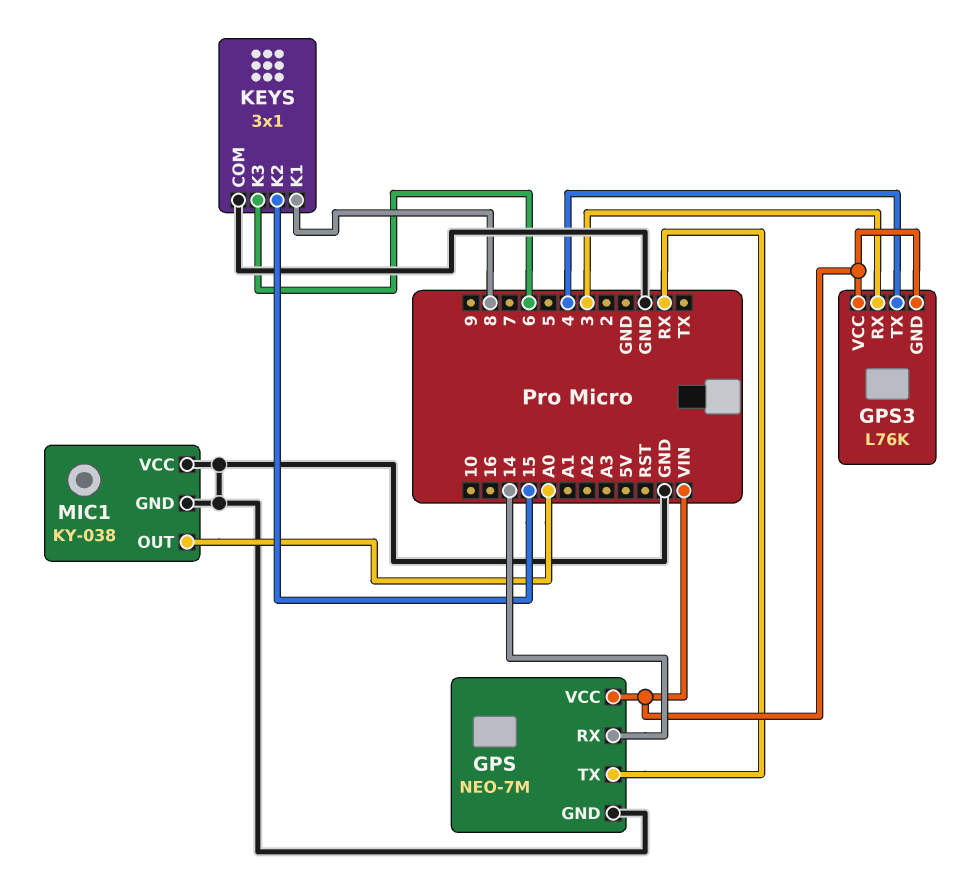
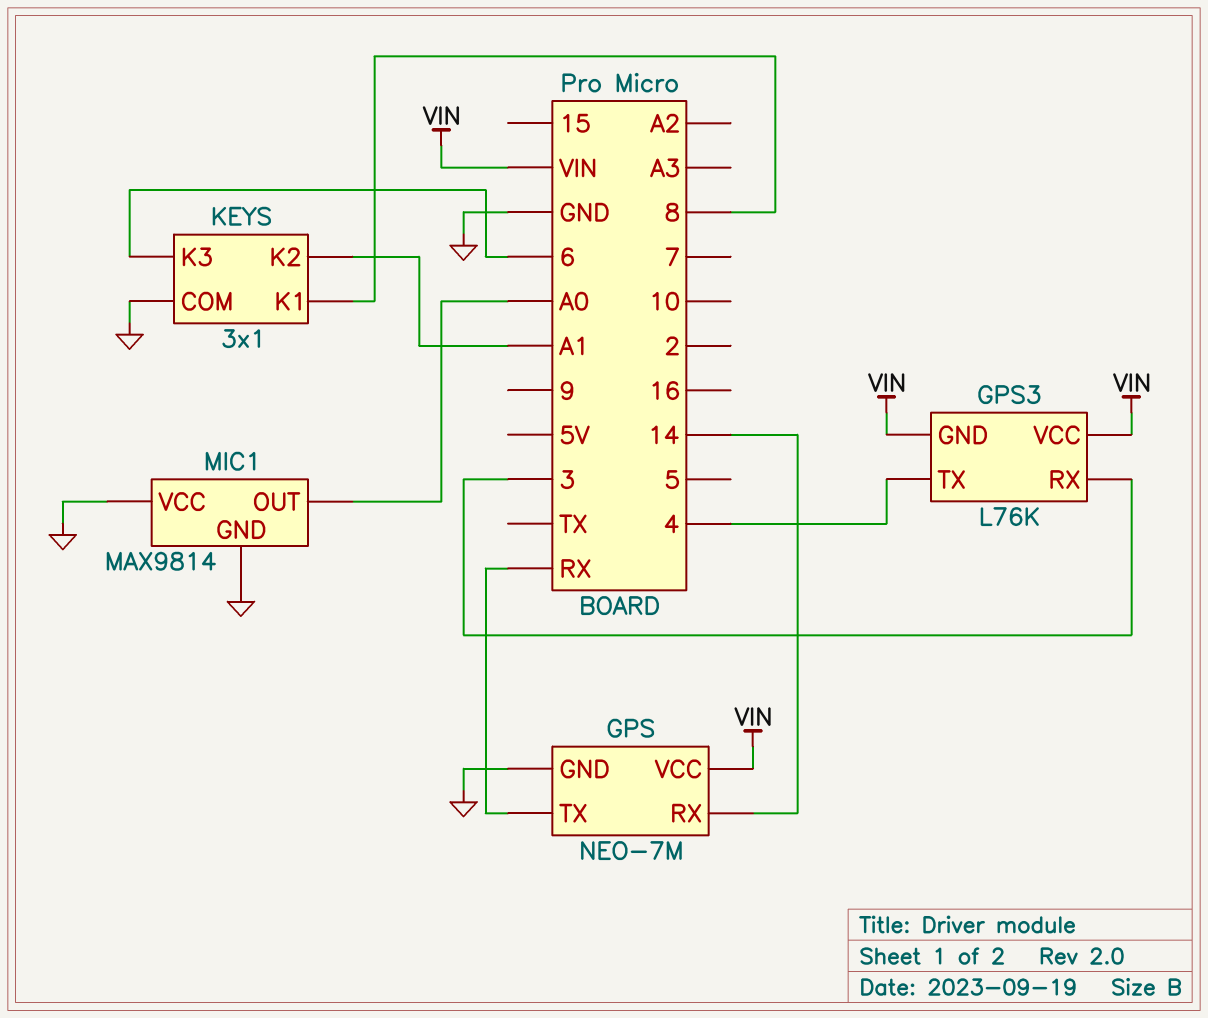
KEYS pin K2: 15 -> A1
MIC1: KY-038 -> MAX9814

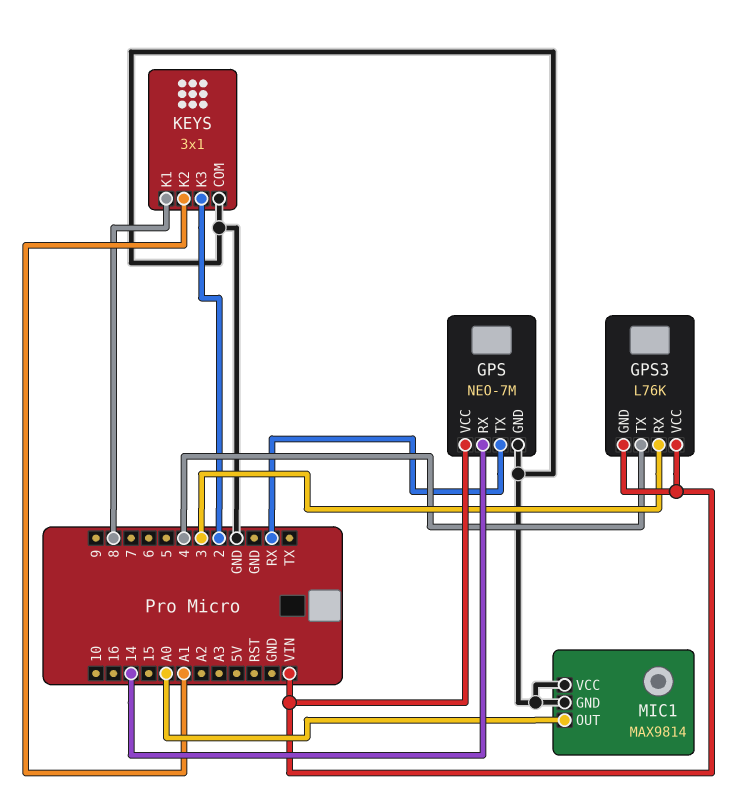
KEYS pin K3: 6 -> 2

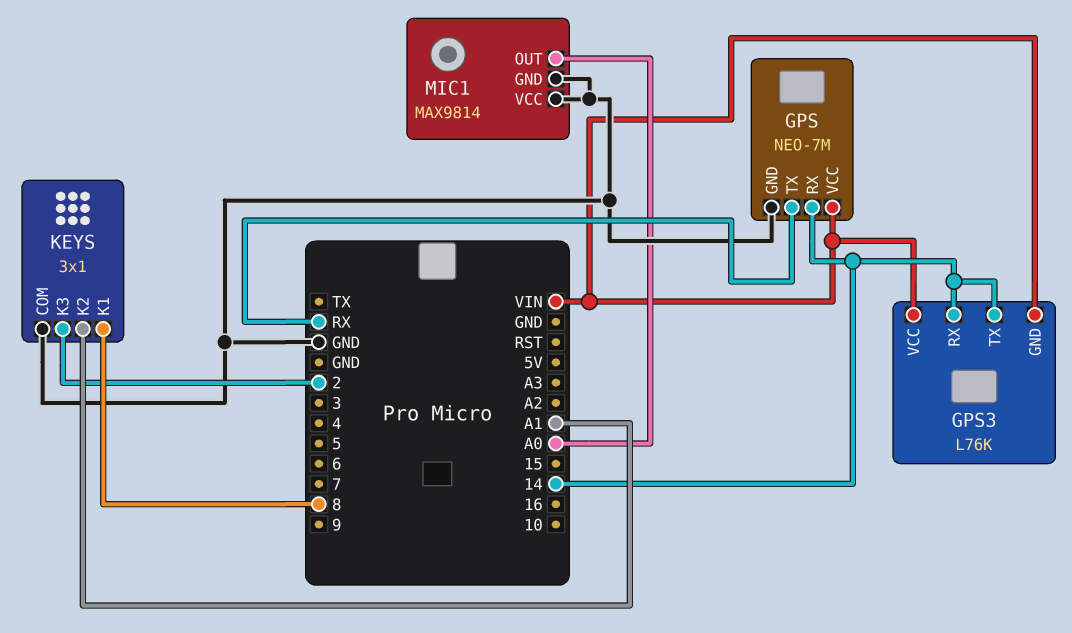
GPS3 pin RX: 3 -> 14
GPS3 pin TX: 4 -> 14

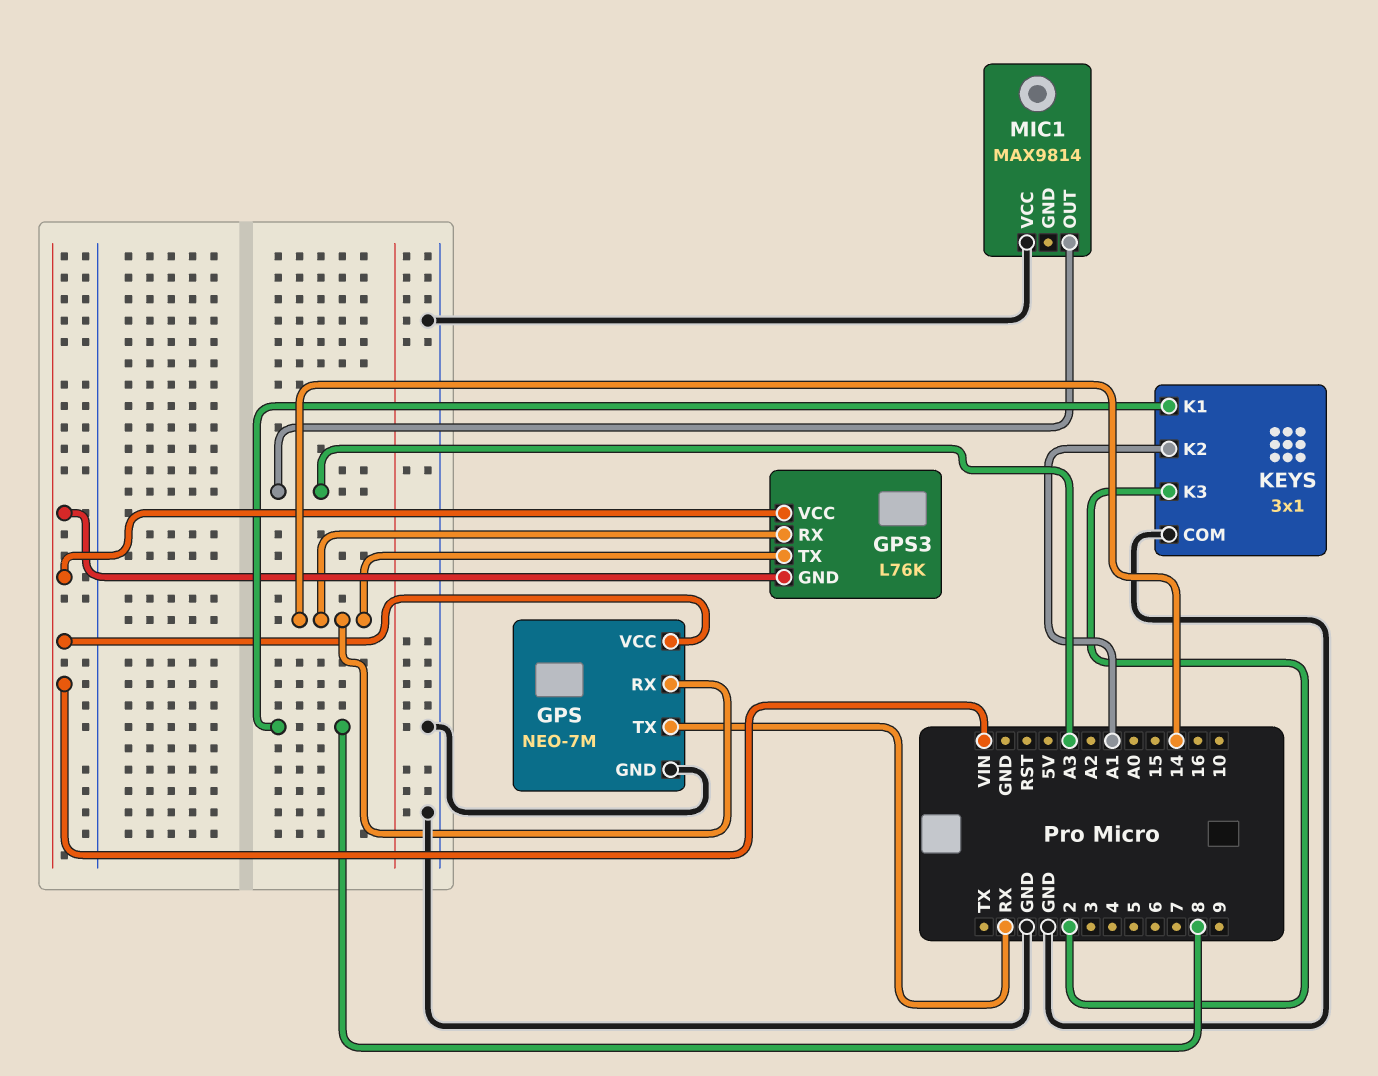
MIC1 pin GND: GND -> none
MIC1 pin OUT: A0 -> A3

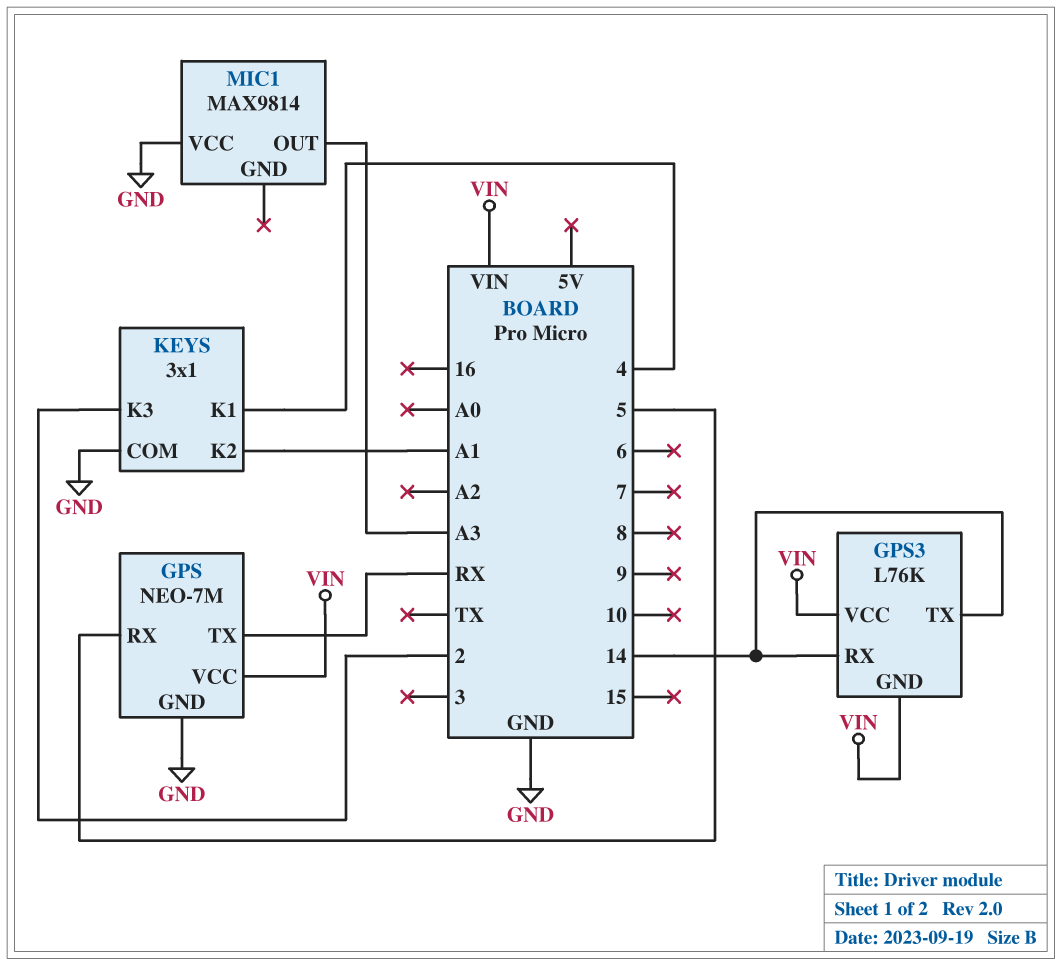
GPS pin RX: 14 -> 5
KEYS pin K1: 8 -> 4

